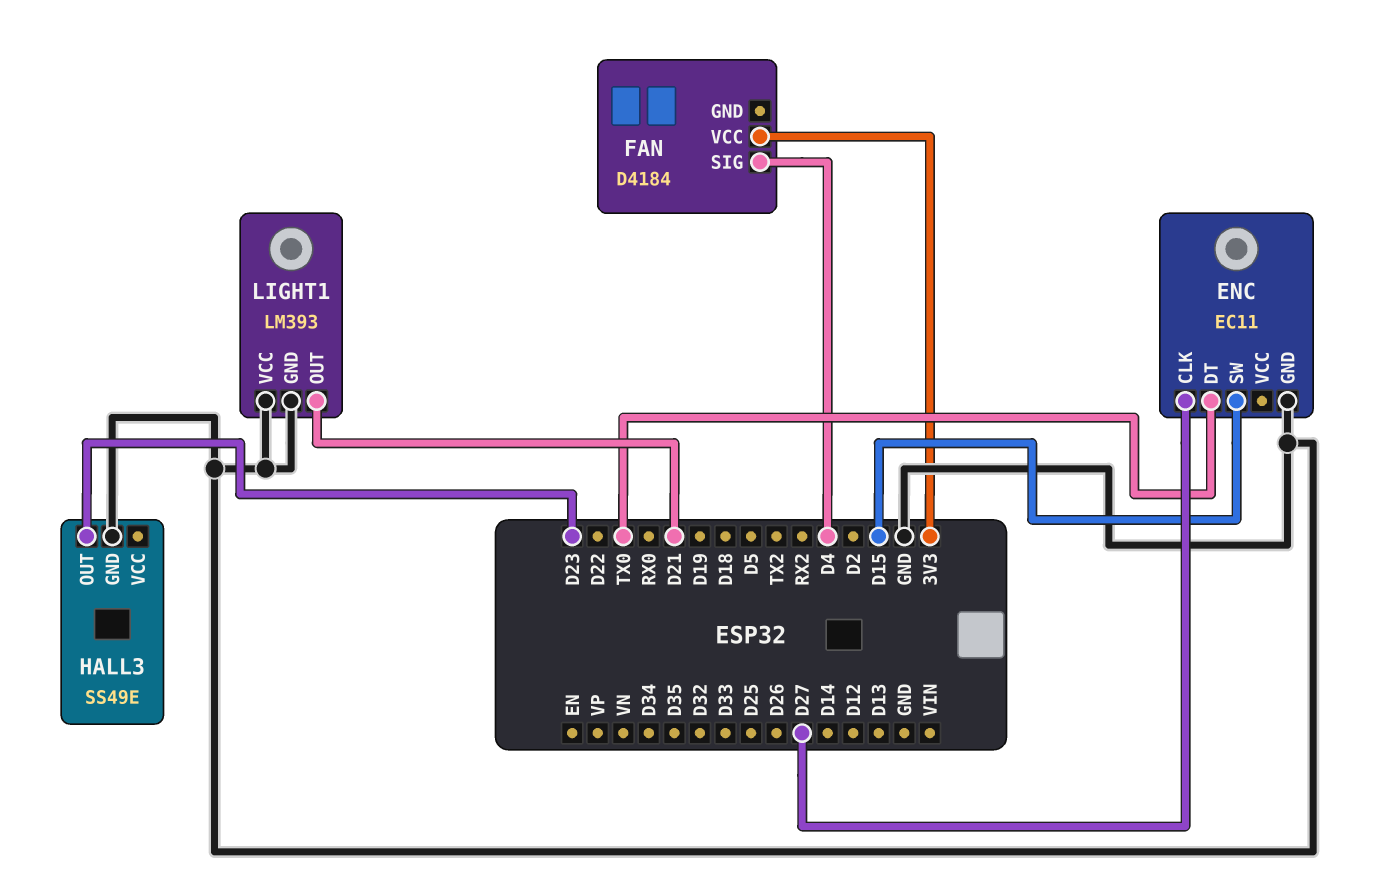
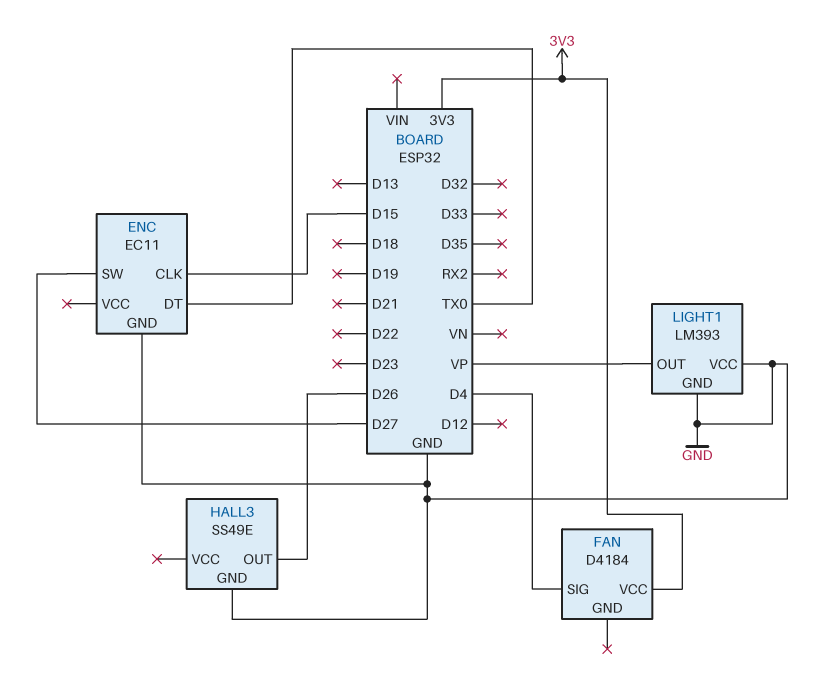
ENC pin CLK: D27 -> D15
ENC pin SW: D15 -> D27
HALL3 pin OUT: D23 -> D26
LIGHT1 pin OUT: D21 -> VP

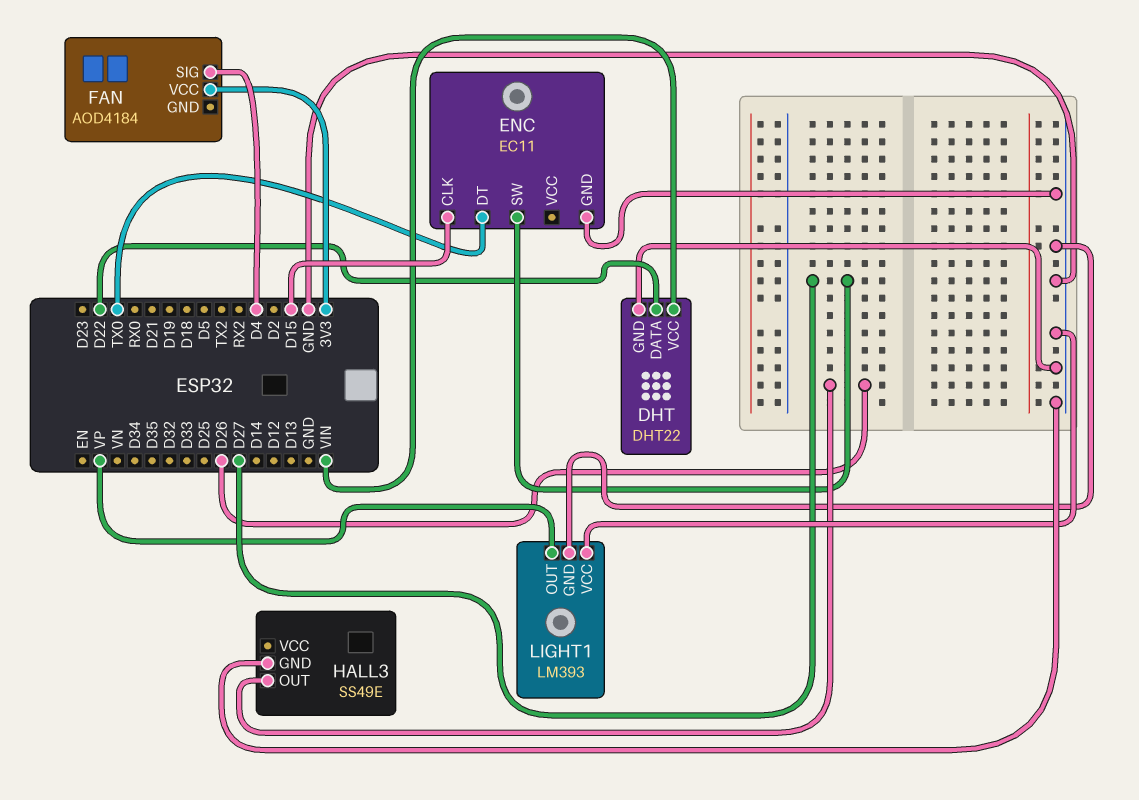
DHT: none -> DHT22
DHT pin DATA: none -> D22
DHT pin GND: none -> GND
DHT pin VCC: none -> VIN
FAN: D4184 -> AOD4184

